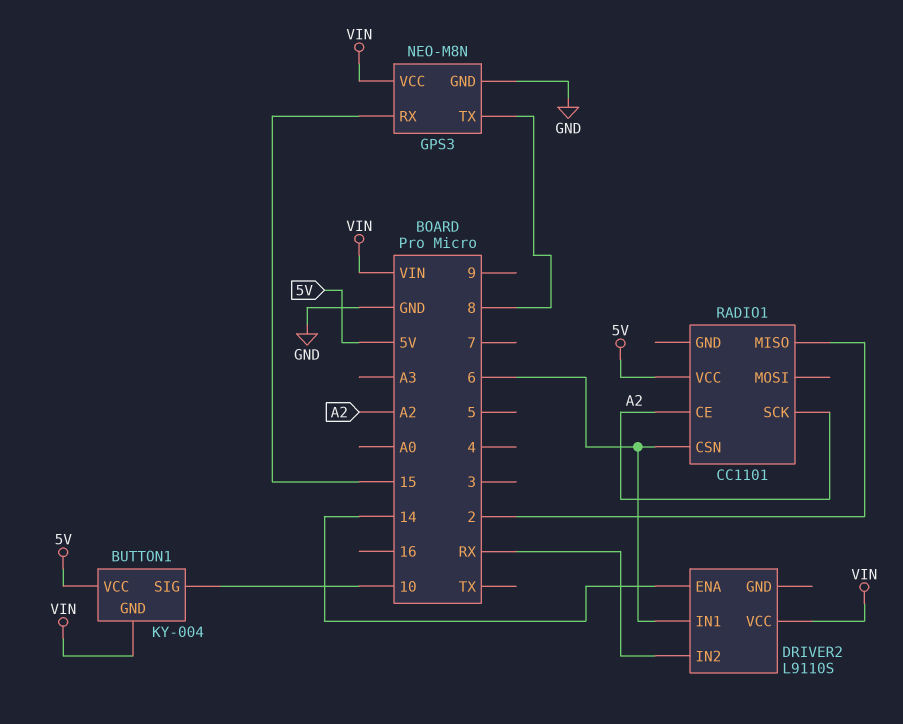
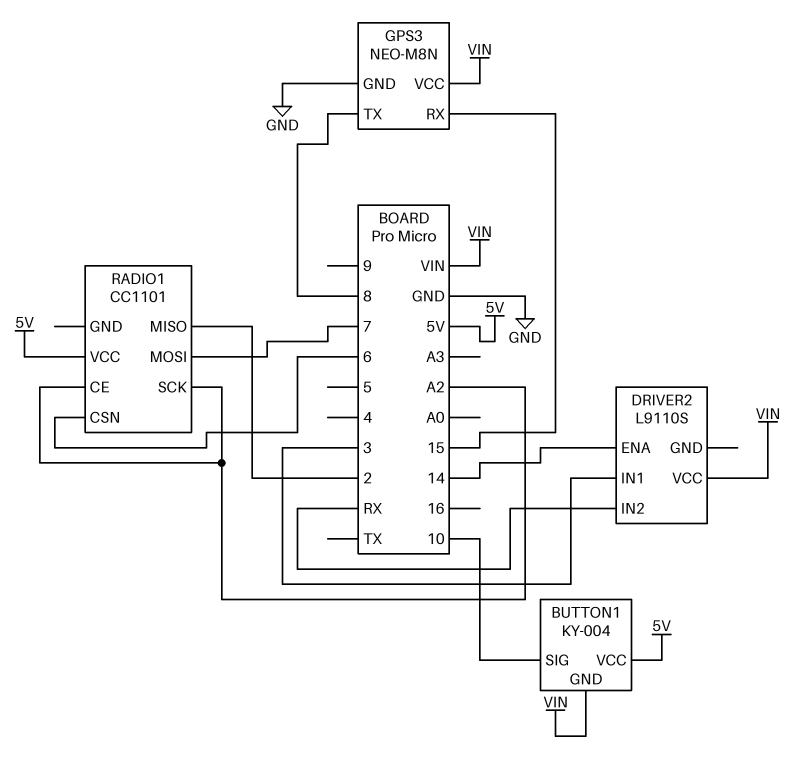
DRIVER2 pin IN1: 6 -> 3
RADIO1 pin MOSI: none -> 7

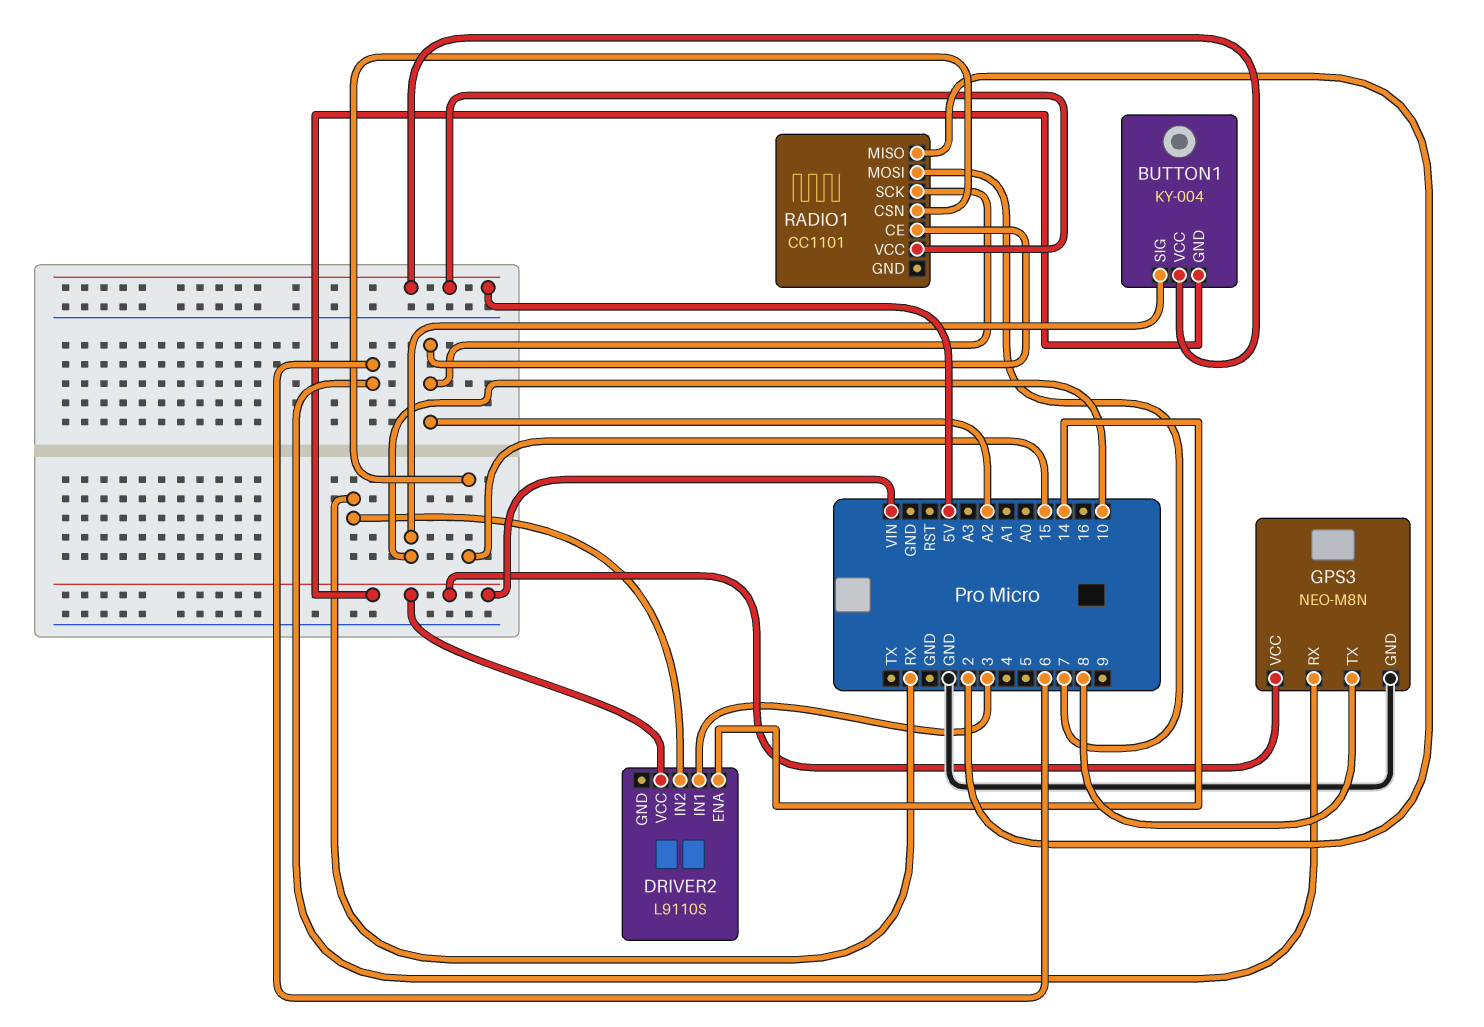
GPS3 pin RX: 15 -> 6
RADIO1 pin CSN: 6 -> 15

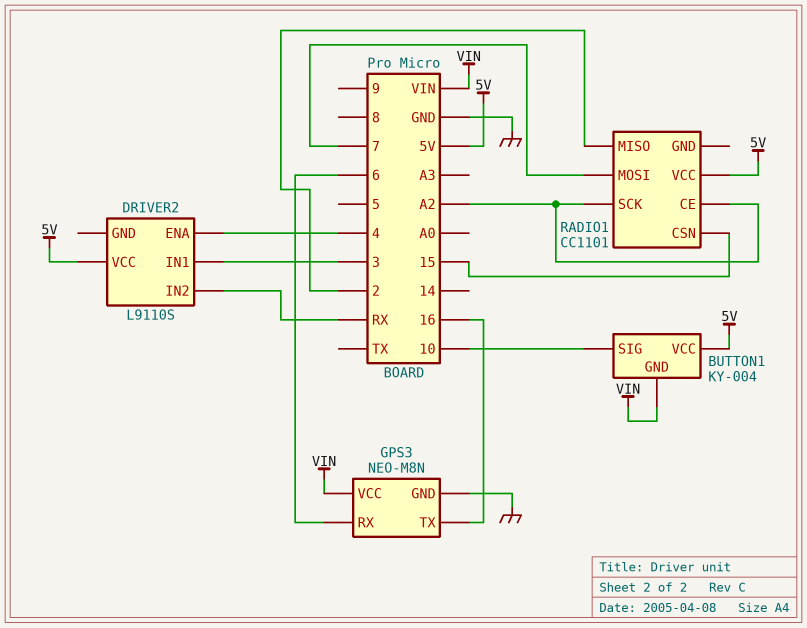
DRIVER2 pin ENA: 14 -> 4
DRIVER2 pin VCC: VIN -> 5V
GPS3 pin TX: 8 -> 16

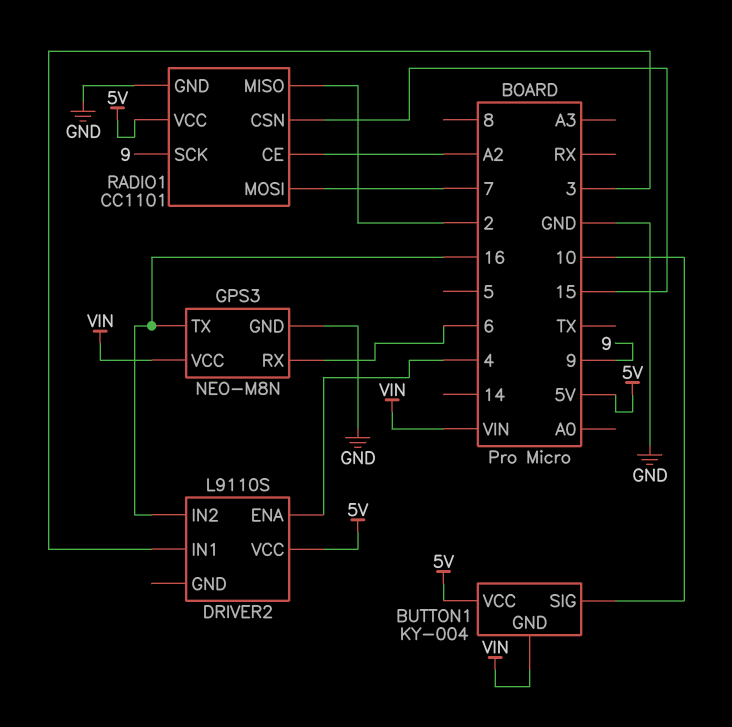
DRIVER2 pin IN2: RX -> 16
RADIO1 pin GND: none -> GND
RADIO1 pin SCK: A2 -> 9

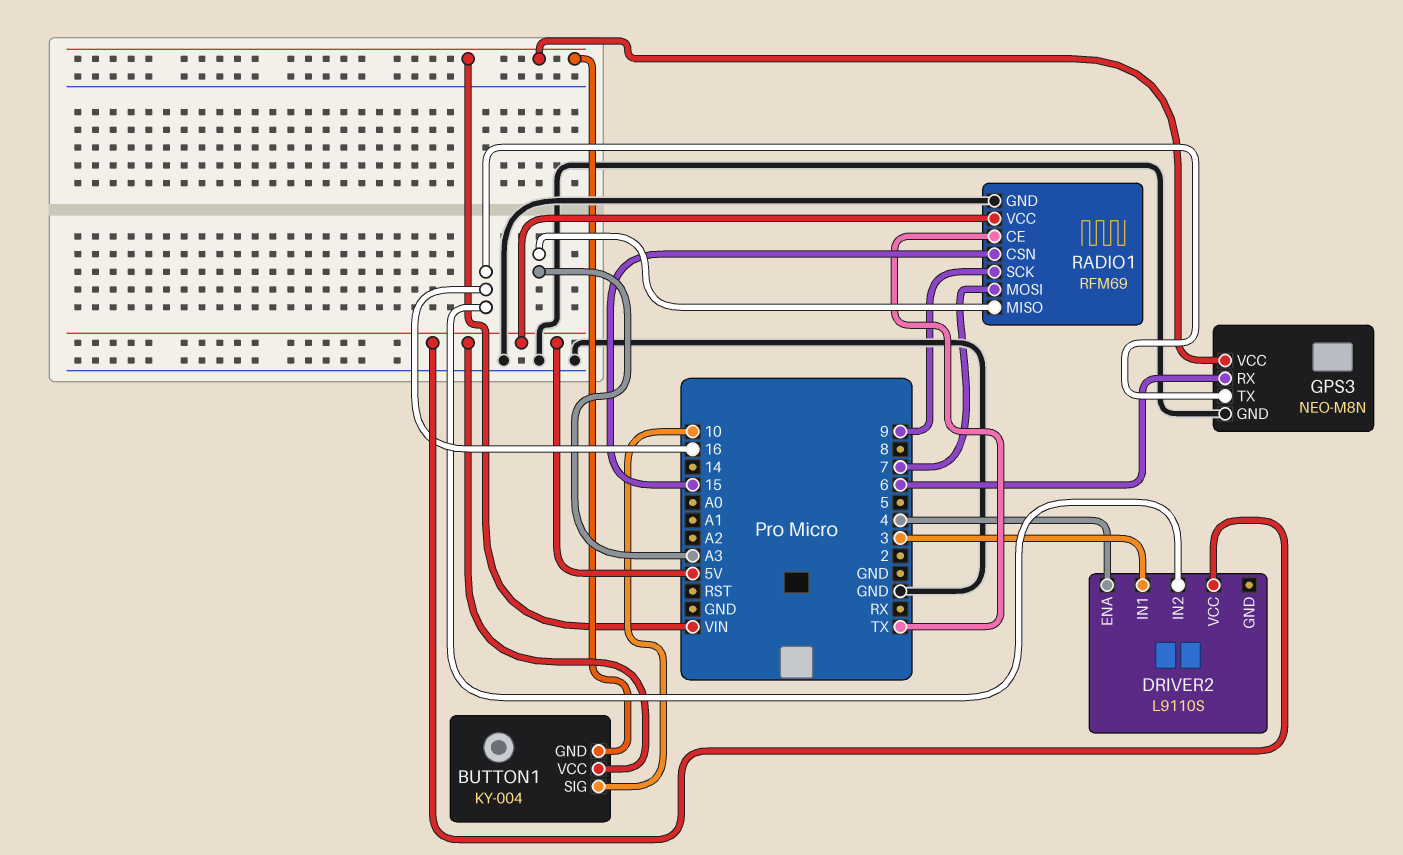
RADIO1: CC1101 -> RFM69
RADIO1 pin CE: A2 -> TX
RADIO1 pin MISO: 2 -> A3

